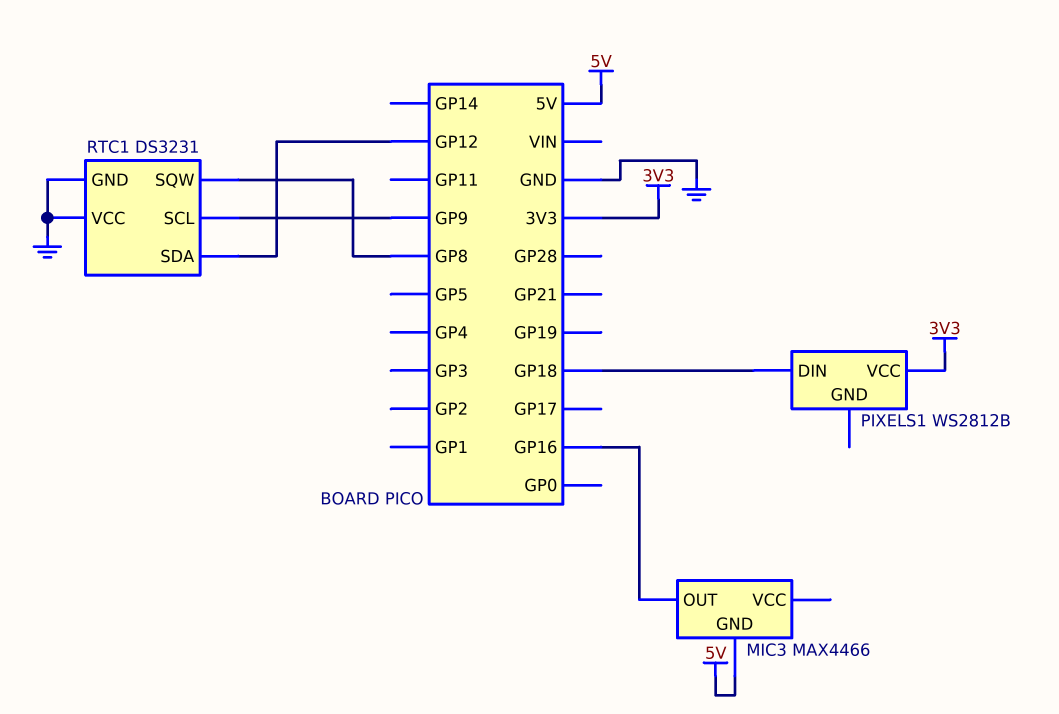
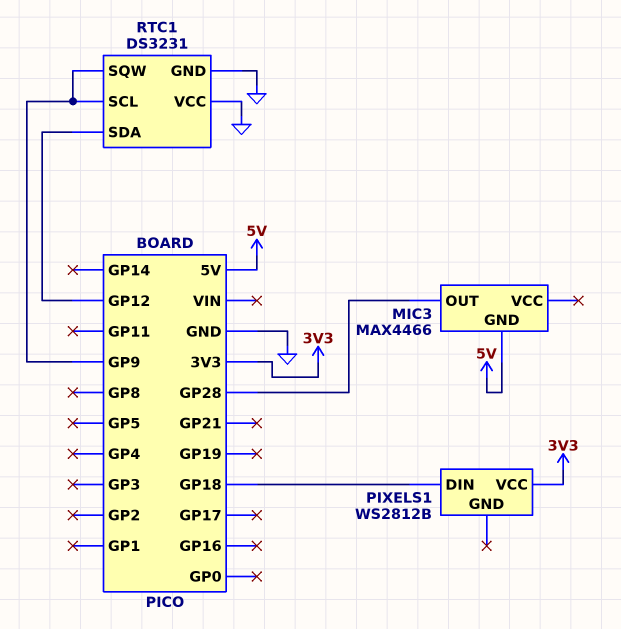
MIC3 pin OUT: GP16 -> GP28
RTC1 pin SQW: GP8 -> GP9

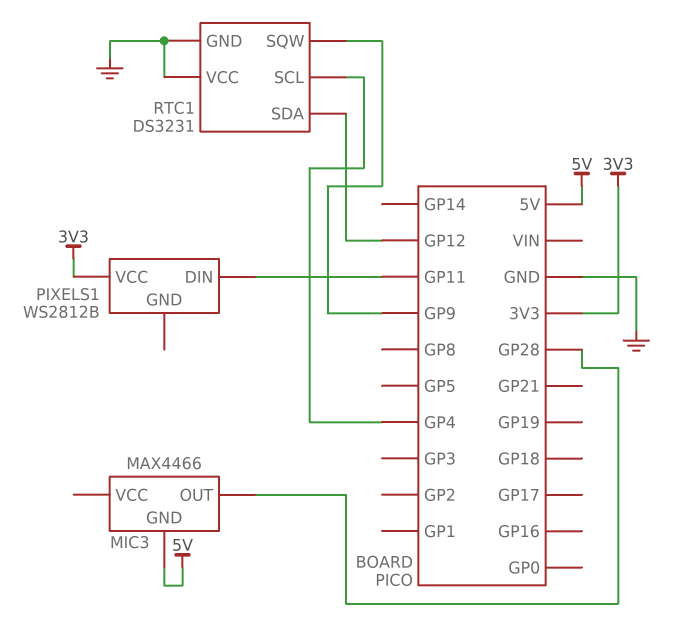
PIXELS1 pin DIN: GP18 -> GP11
RTC1 pin SCL: GP9 -> GP4

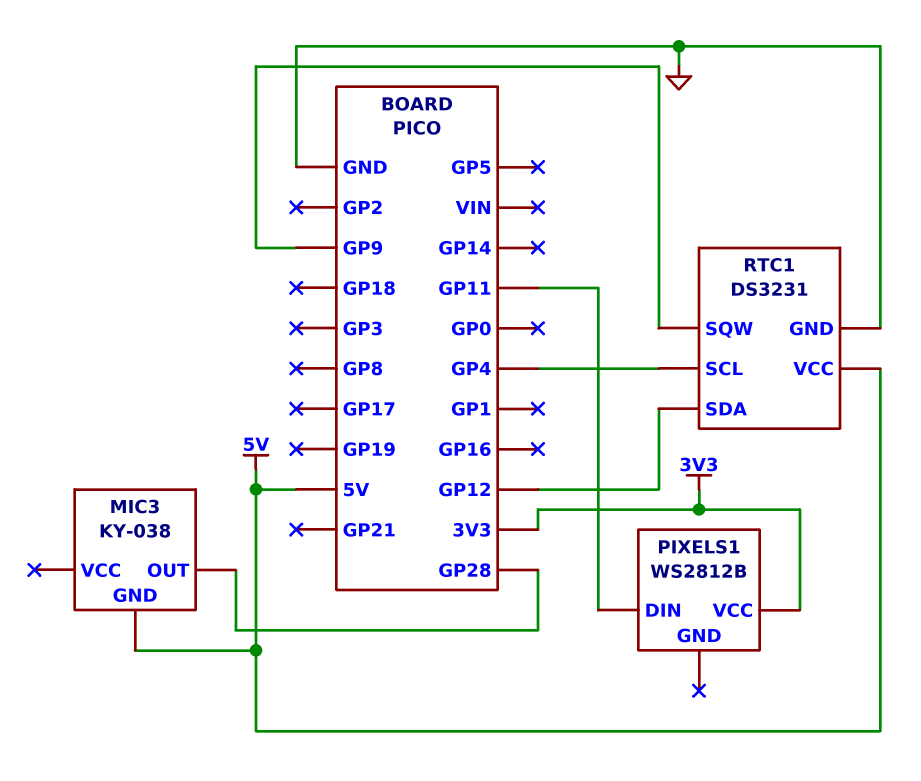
MIC3: MAX4466 -> KY-038
RTC1 pin VCC: GND -> 5V

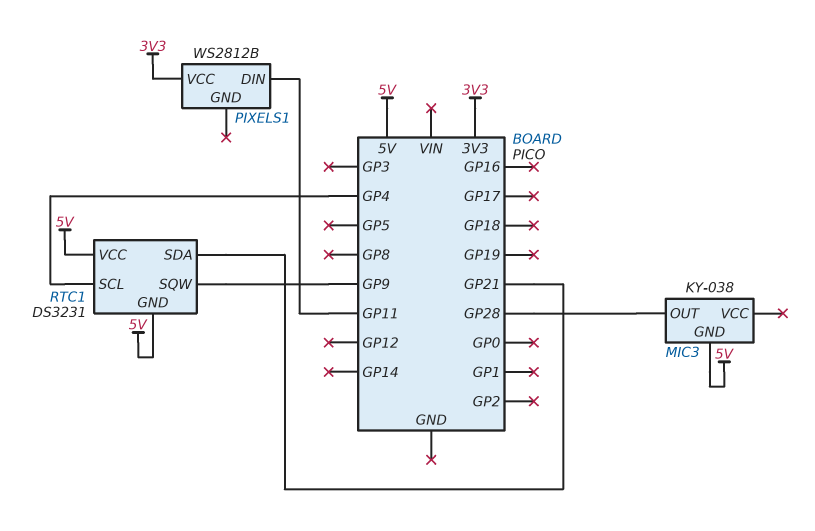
RTC1 pin GND: GND -> 5V
RTC1 pin SDA: GP12 -> GP21

